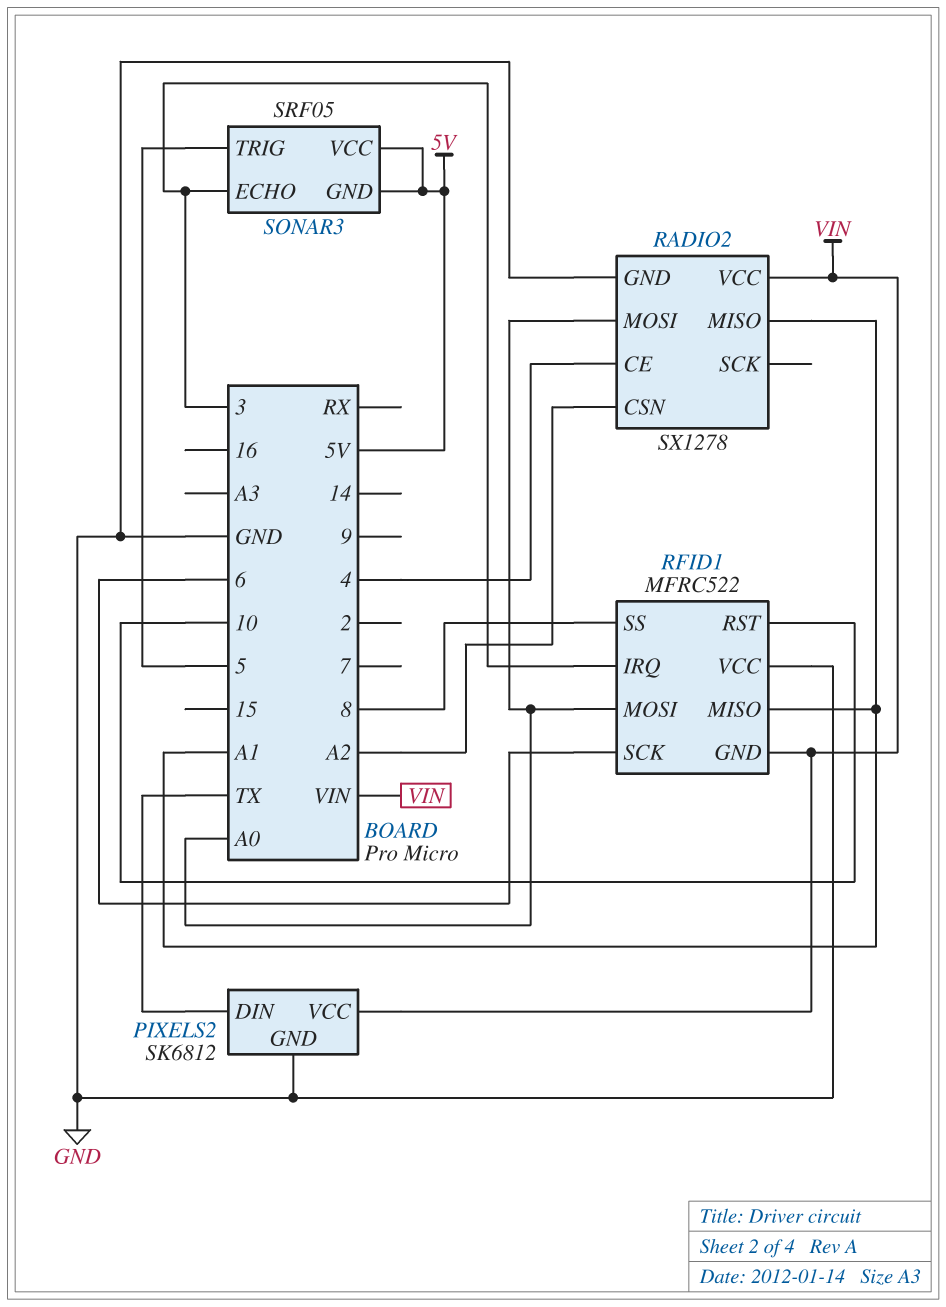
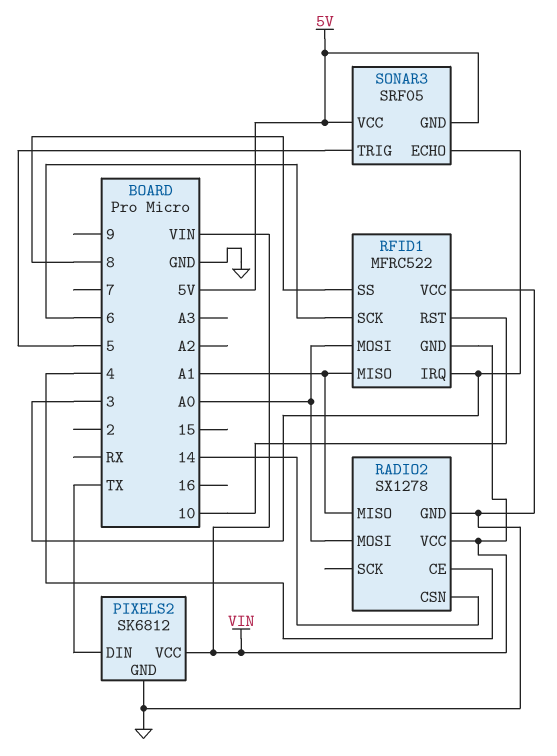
RADIO2 pin CSN: A2 -> 14

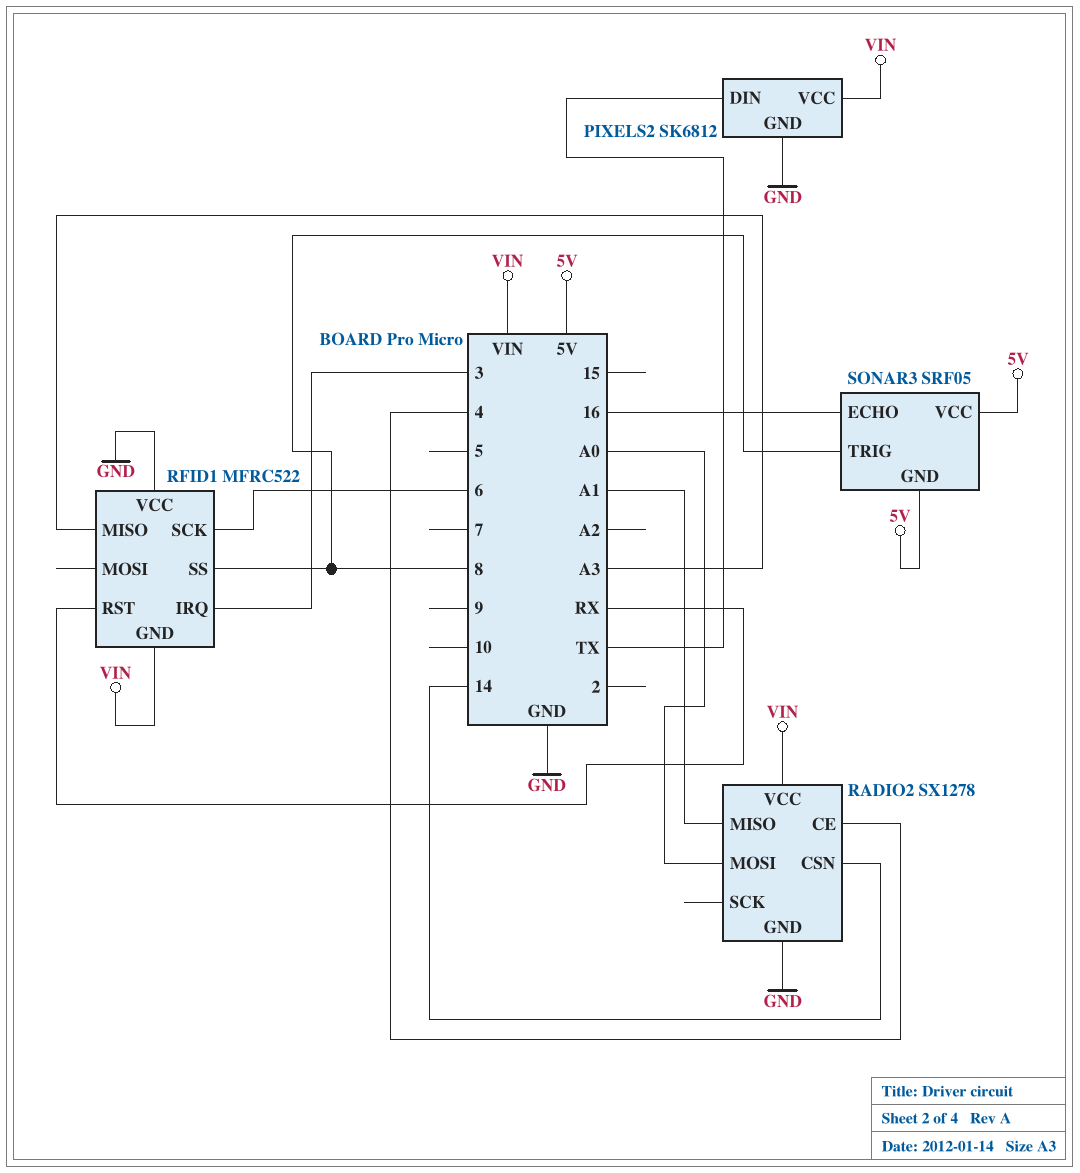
RFID1 pin MISO: A1 -> A3
RFID1 pin MOSI: A0 -> none
RFID1 pin RST: 10 -> RX
SONAR3 pin ECHO: 3 -> 16
SONAR3 pin TRIG: 5 -> 8

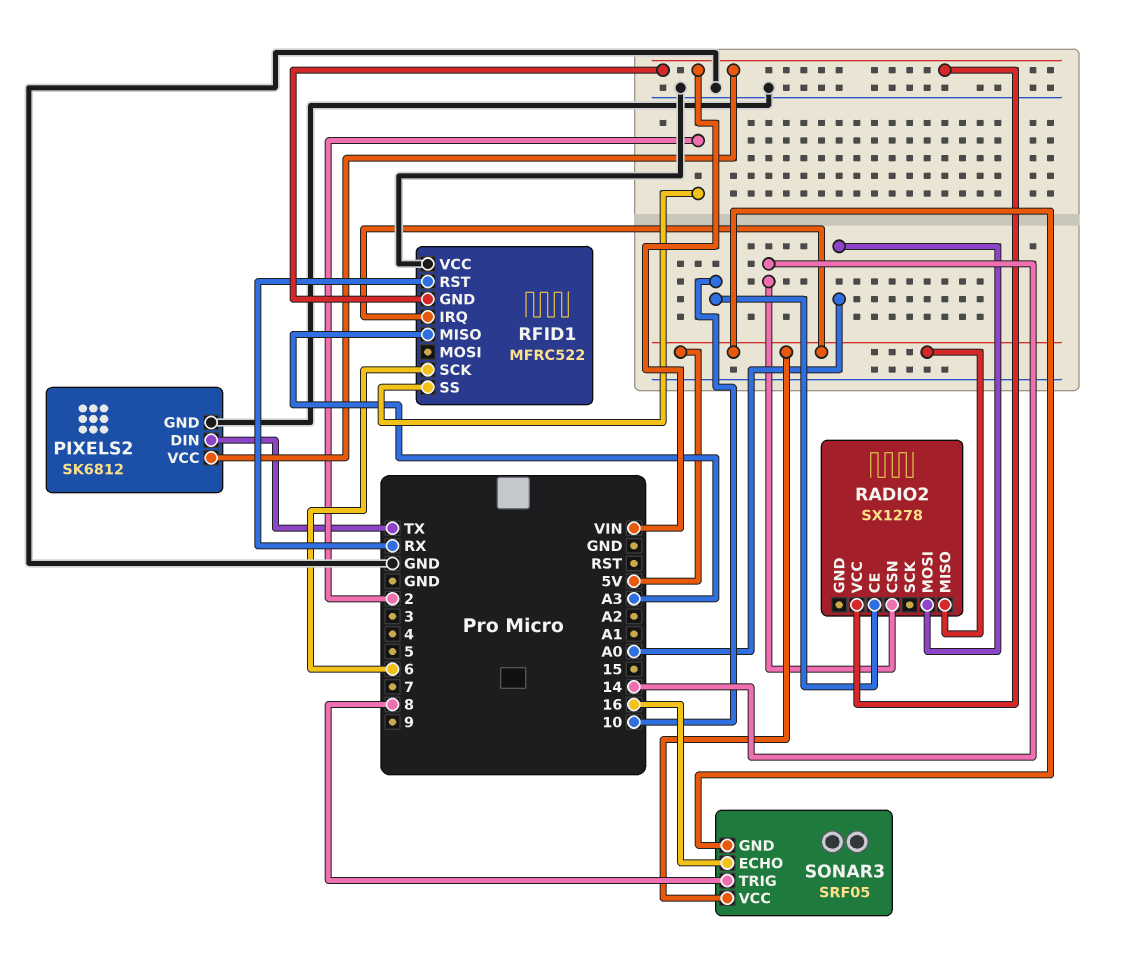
RADIO2 pin CE: 4 -> 10
RADIO2 pin GND: GND -> none
RADIO2 pin MISO: A1 -> 5V
RFID1 pin IRQ: 3 -> 5V
RFID1 pin SS: 8 -> 2

